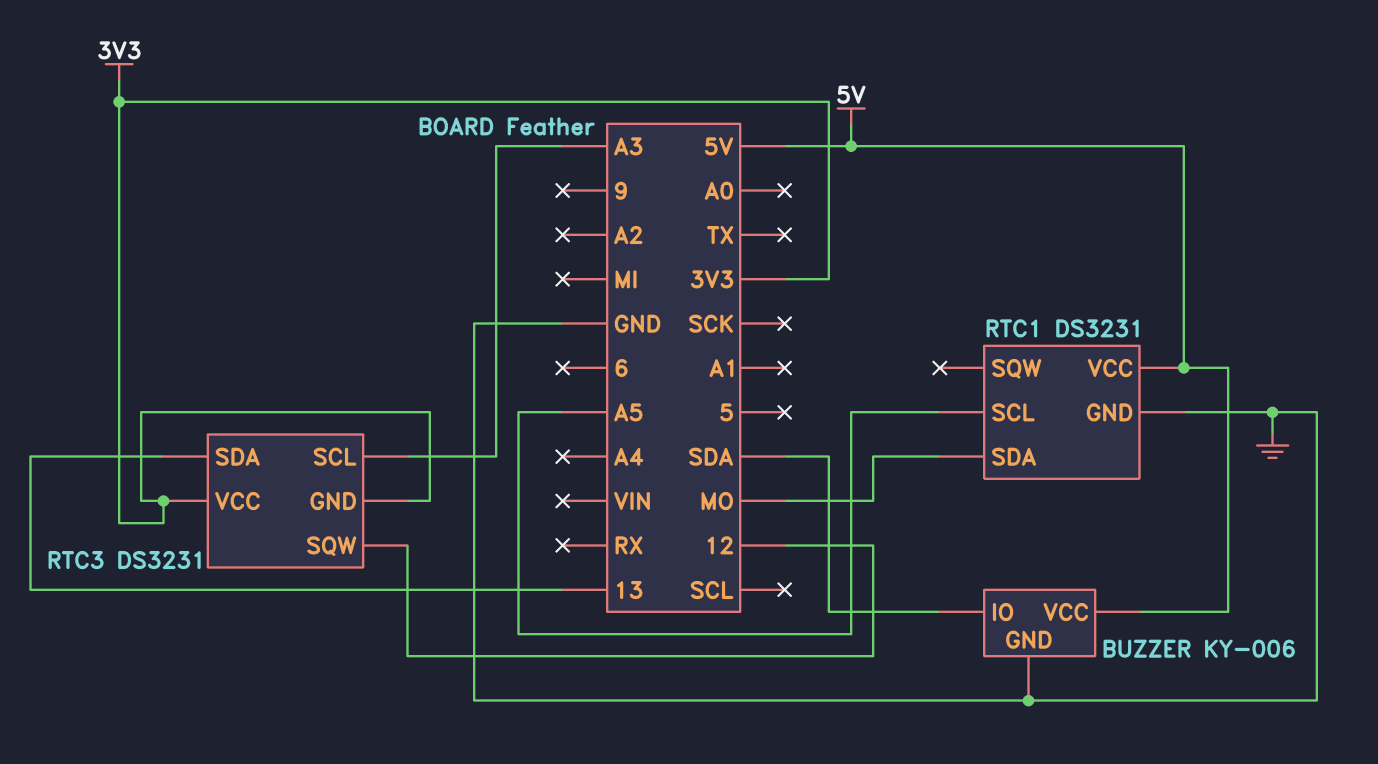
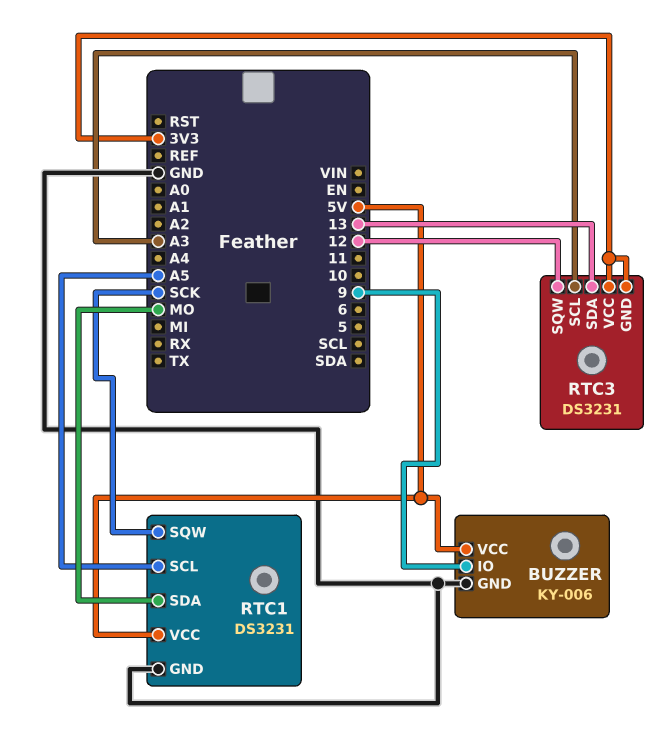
BUZZER pin IO: SDA -> 9
RTC1 pin SQW: none -> SCK

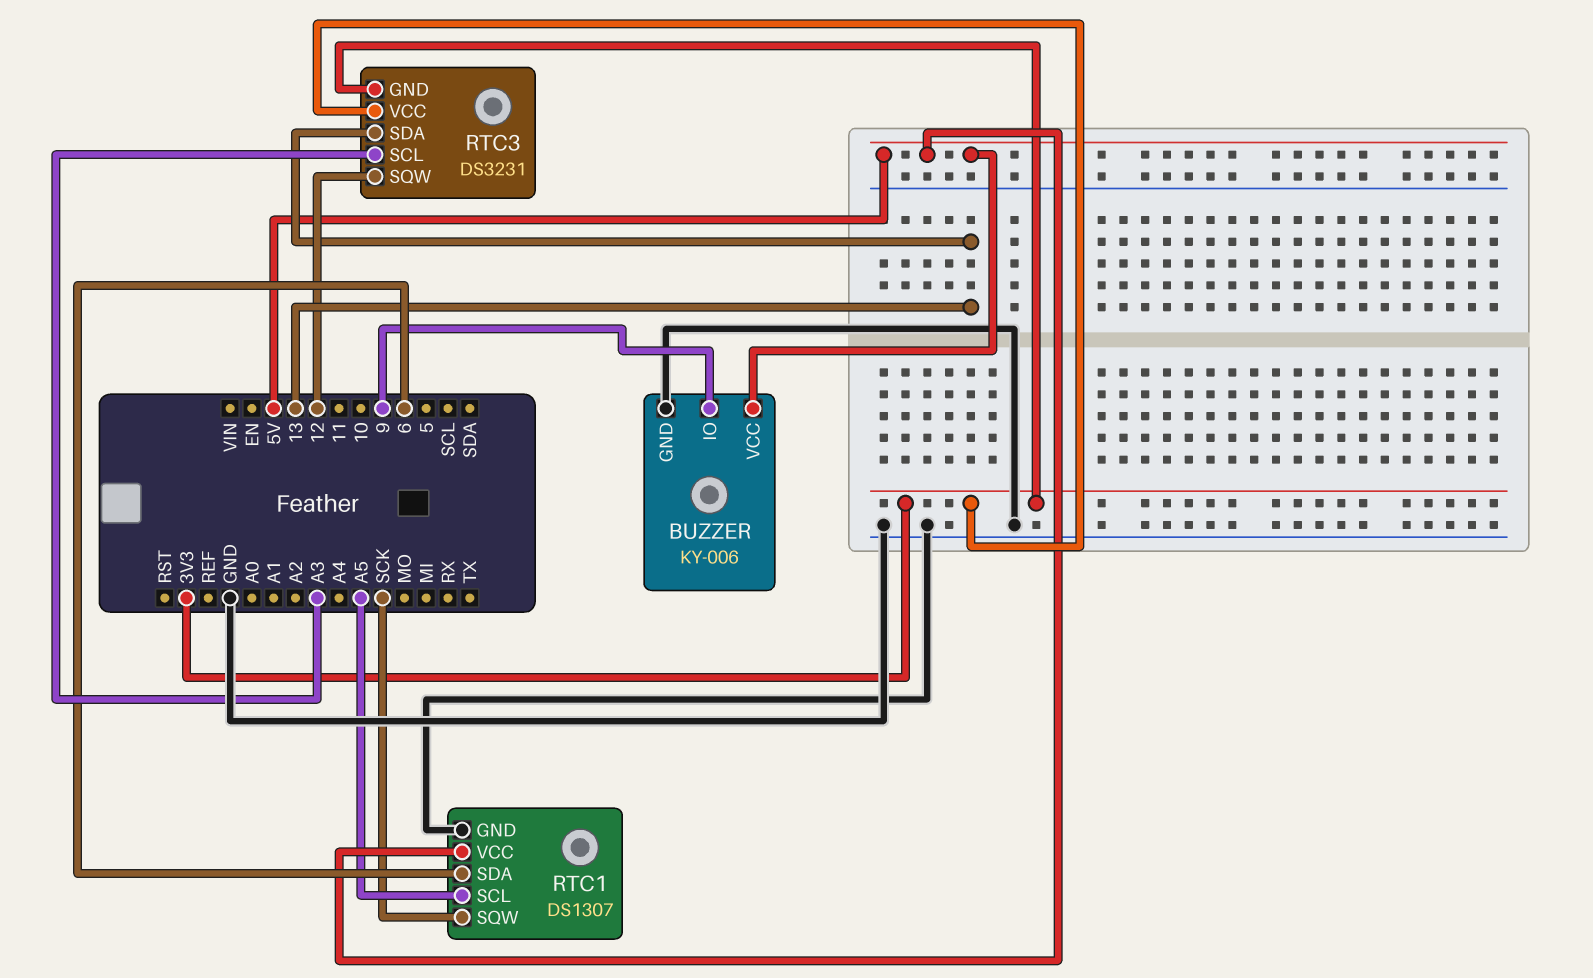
RTC1: DS3231 -> DS1307
RTC1 pin SDA: MO -> 6

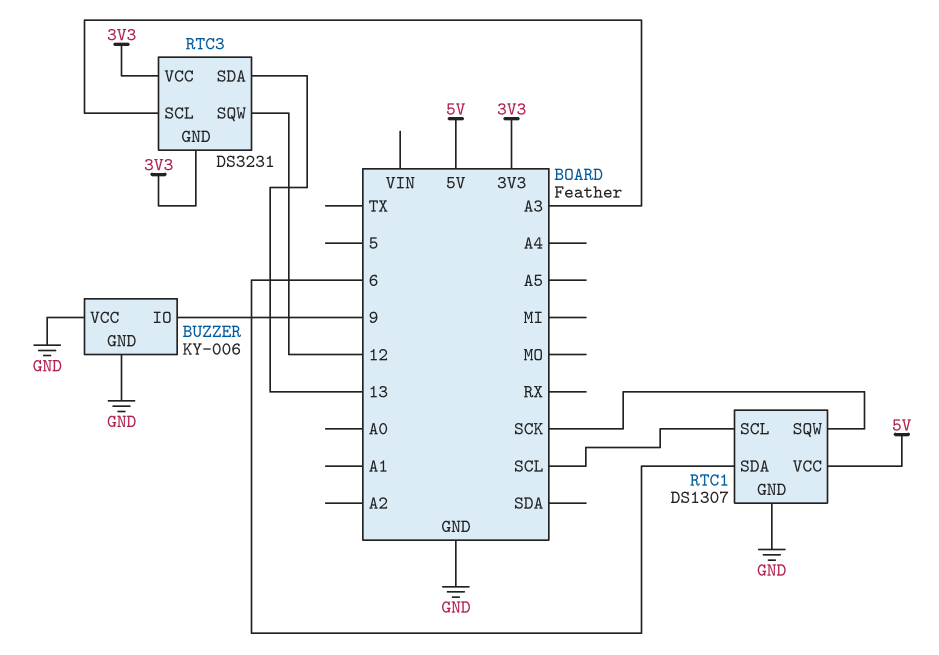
BUZZER pin VCC: 5V -> GND
RTC1 pin SCL: A5 -> SCL

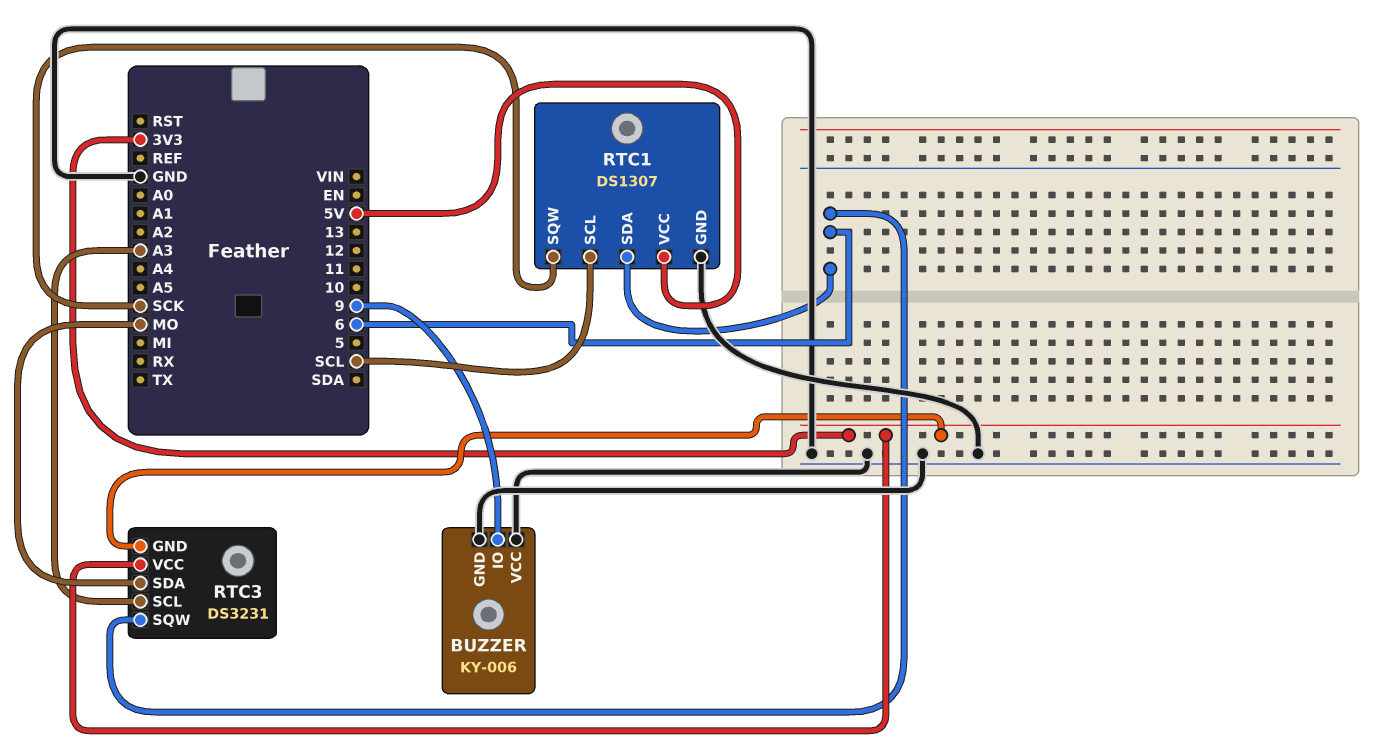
RTC3 pin SDA: 13 -> MO
RTC3 pin SQW: 12 -> 6

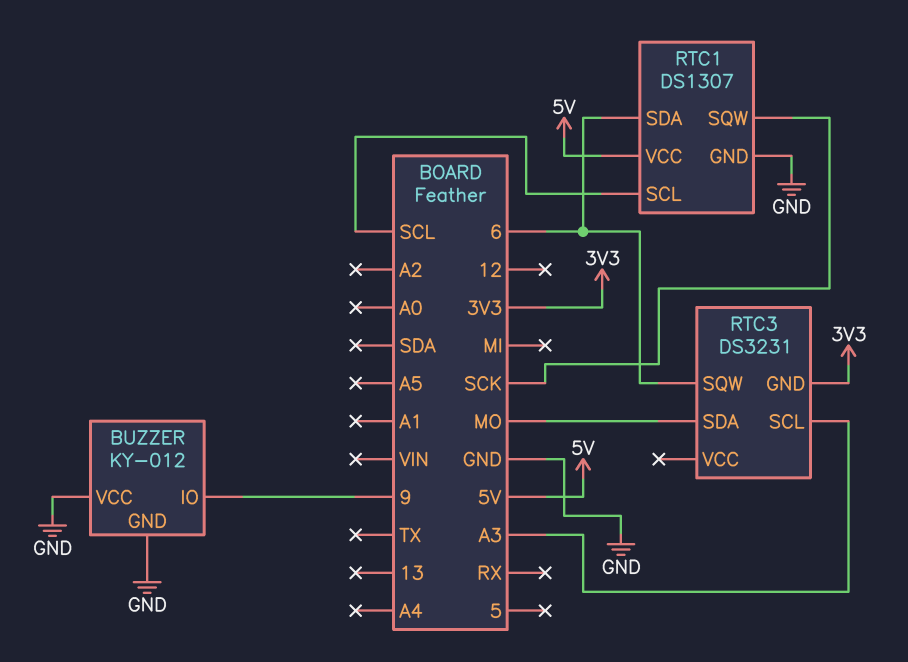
BUZZER: KY-006 -> KY-012
RTC3 pin VCC: 3V3 -> none

